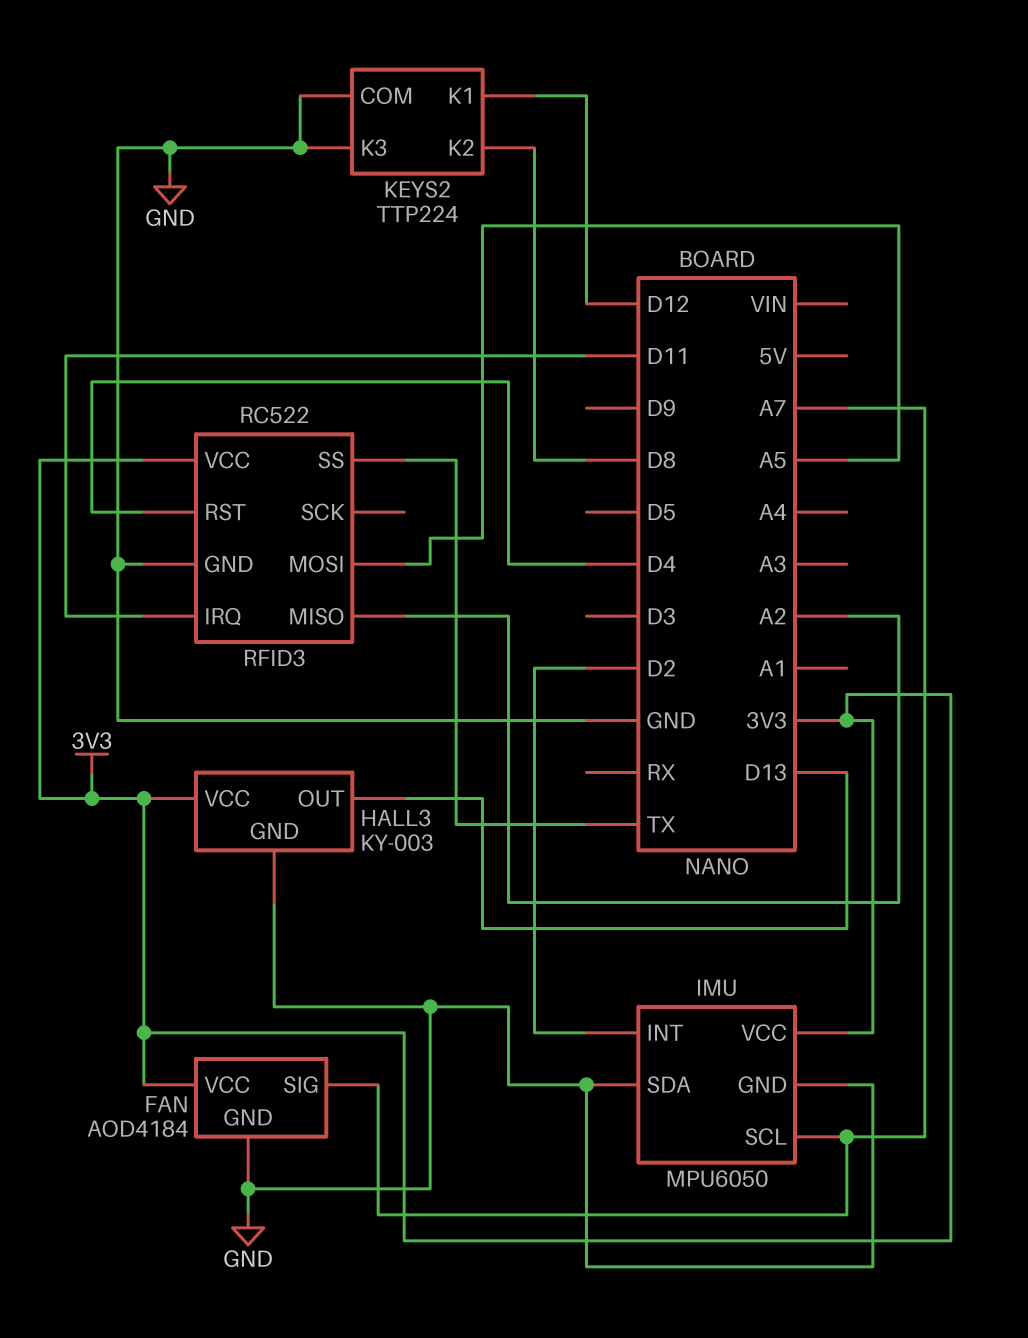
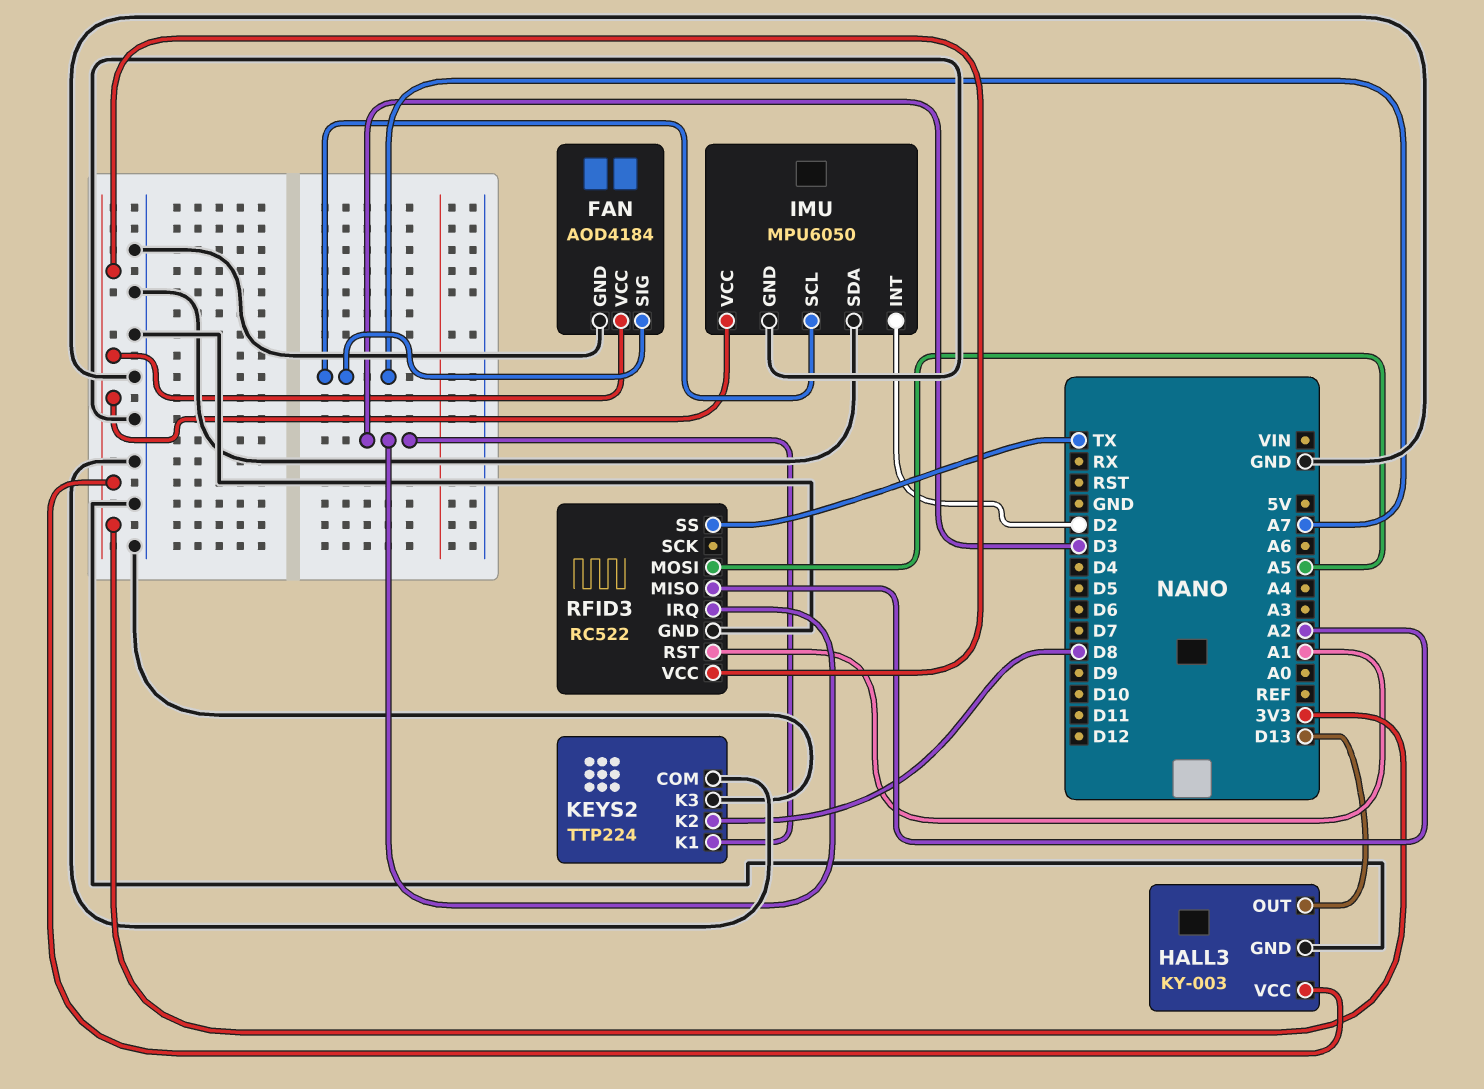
KEYS2 pin K1: D12 -> D3
RFID3 pin IRQ: D11 -> D3
RFID3 pin RST: D4 -> A1

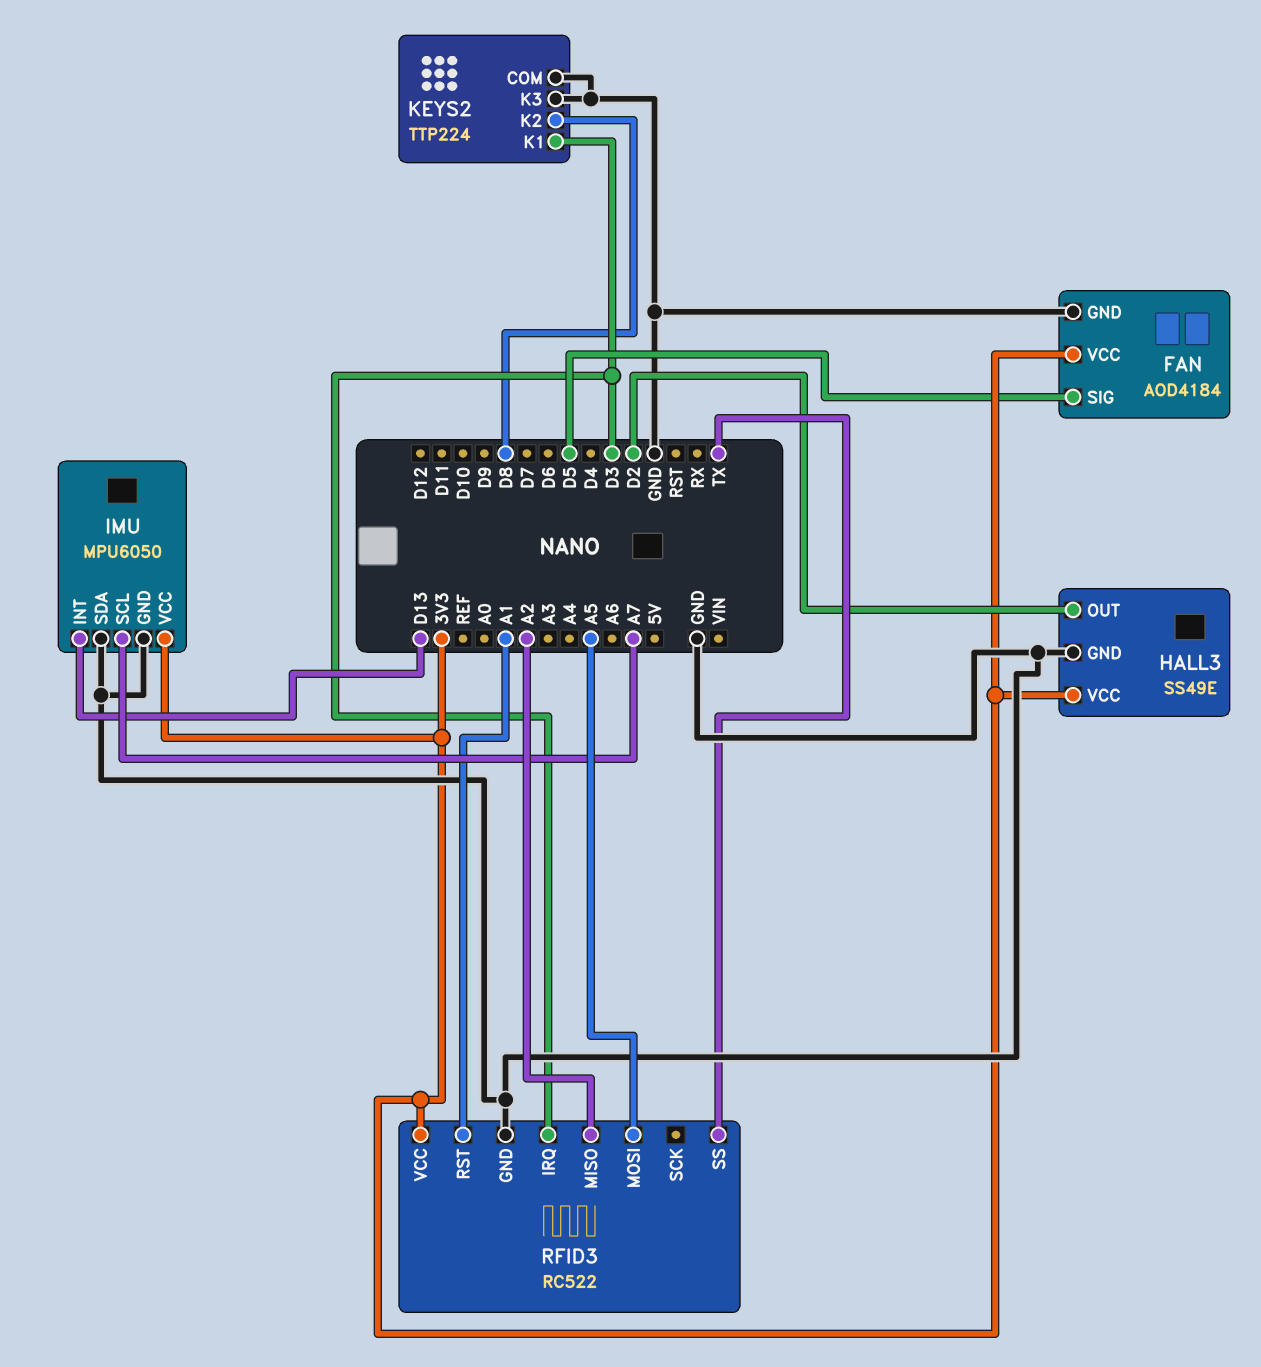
FAN pin SIG: A7 -> D5
HALL3: KY-003 -> SS49E
HALL3 pin OUT: D13 -> D2
IMU pin INT: D2 -> D13

